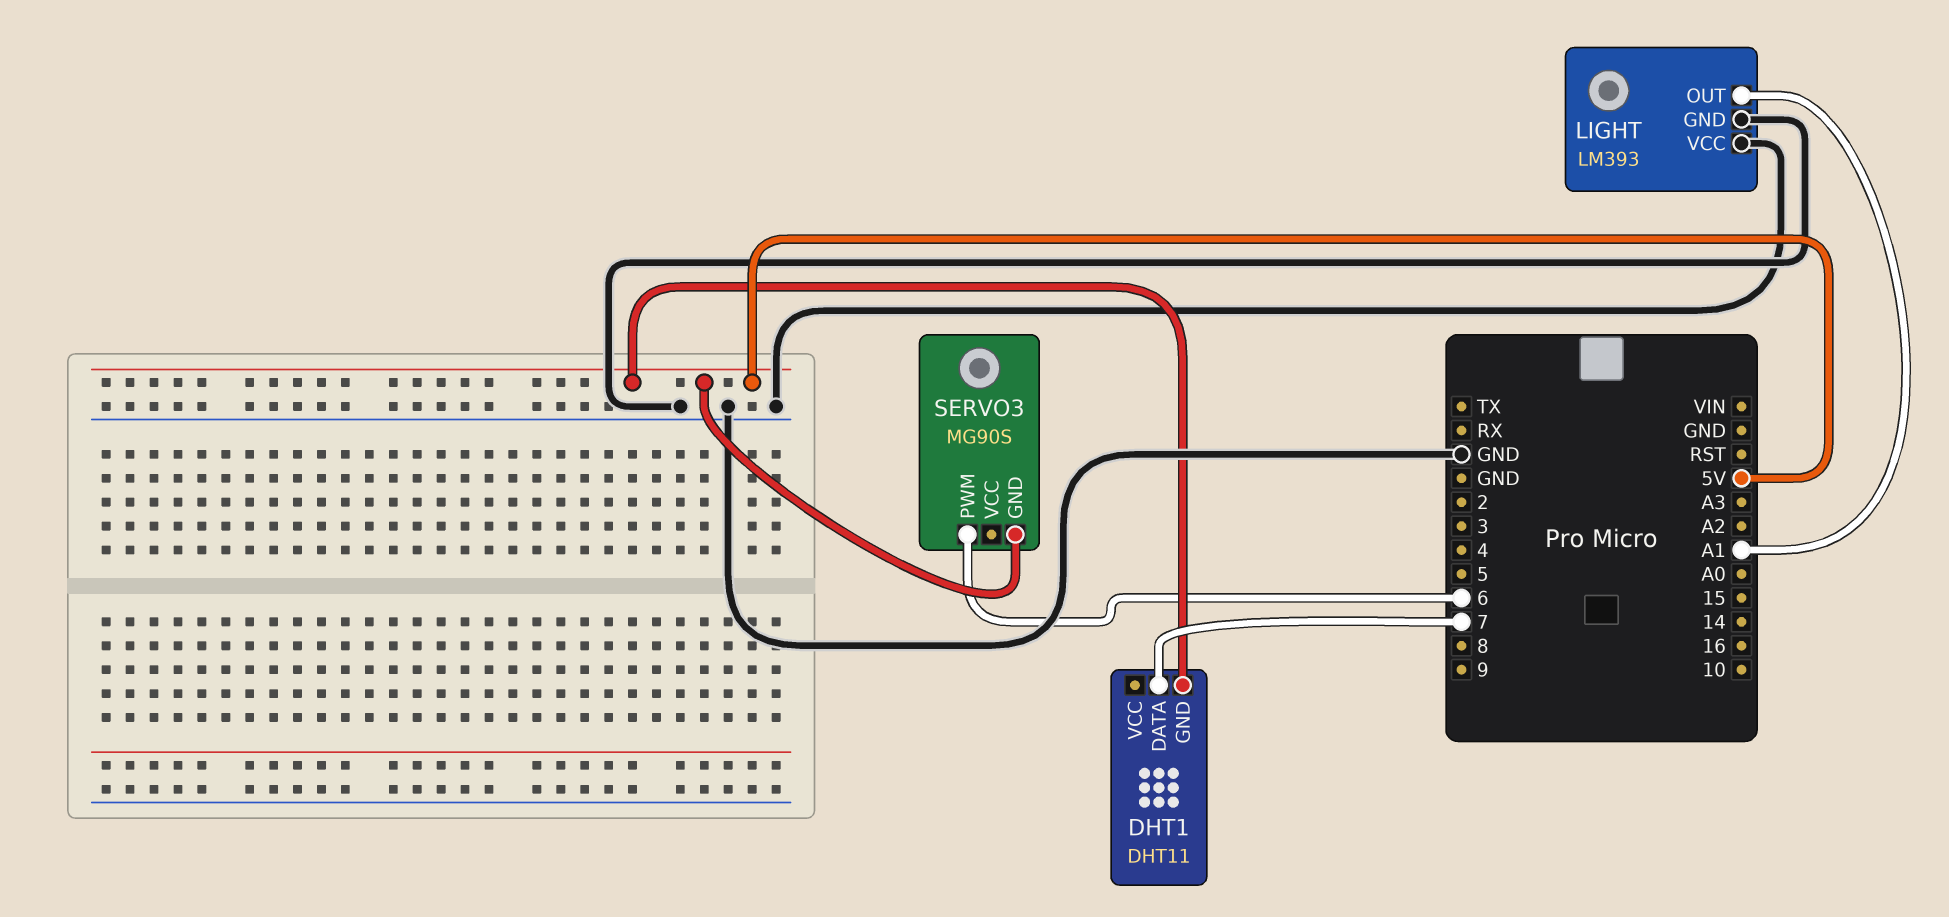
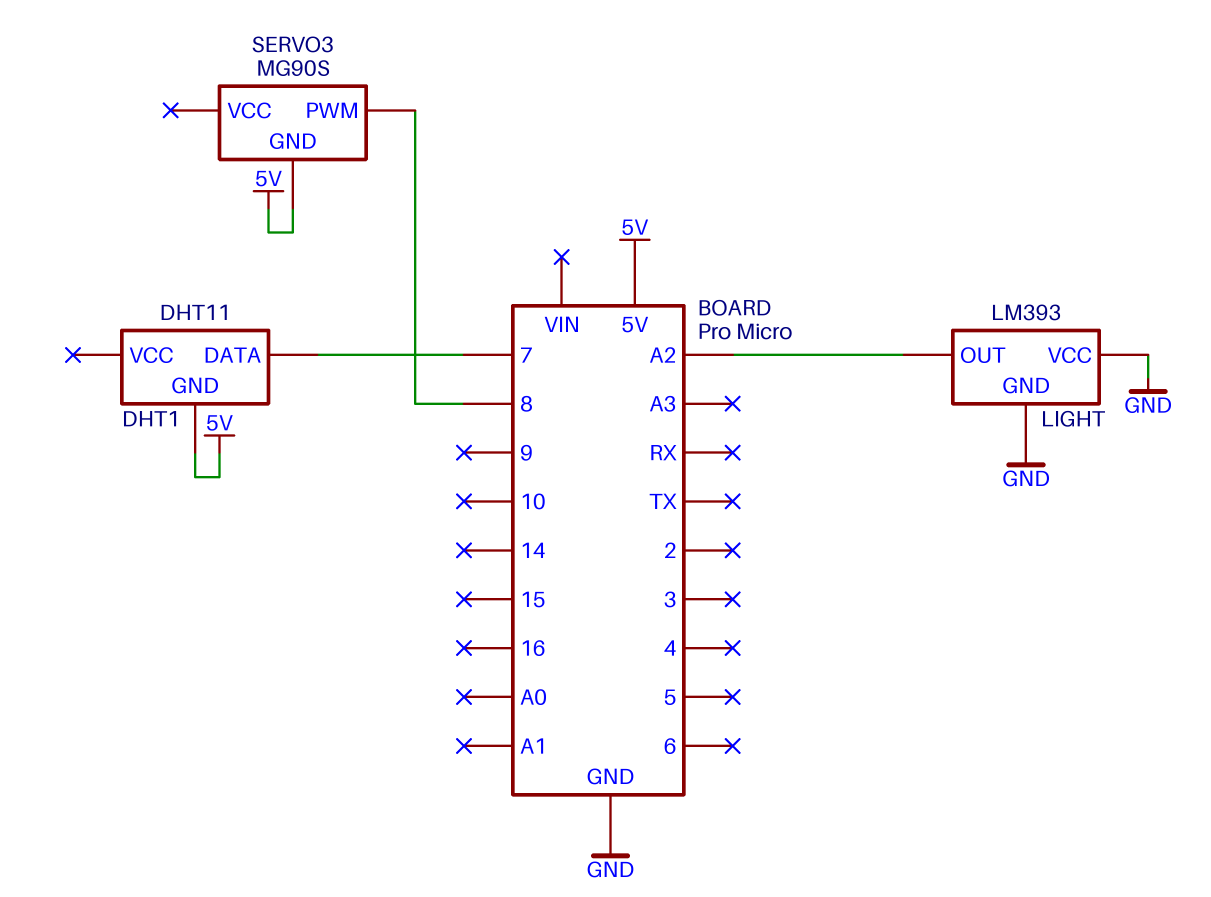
LIGHT pin OUT: A1 -> A2
SERVO3 pin PWM: 6 -> 8

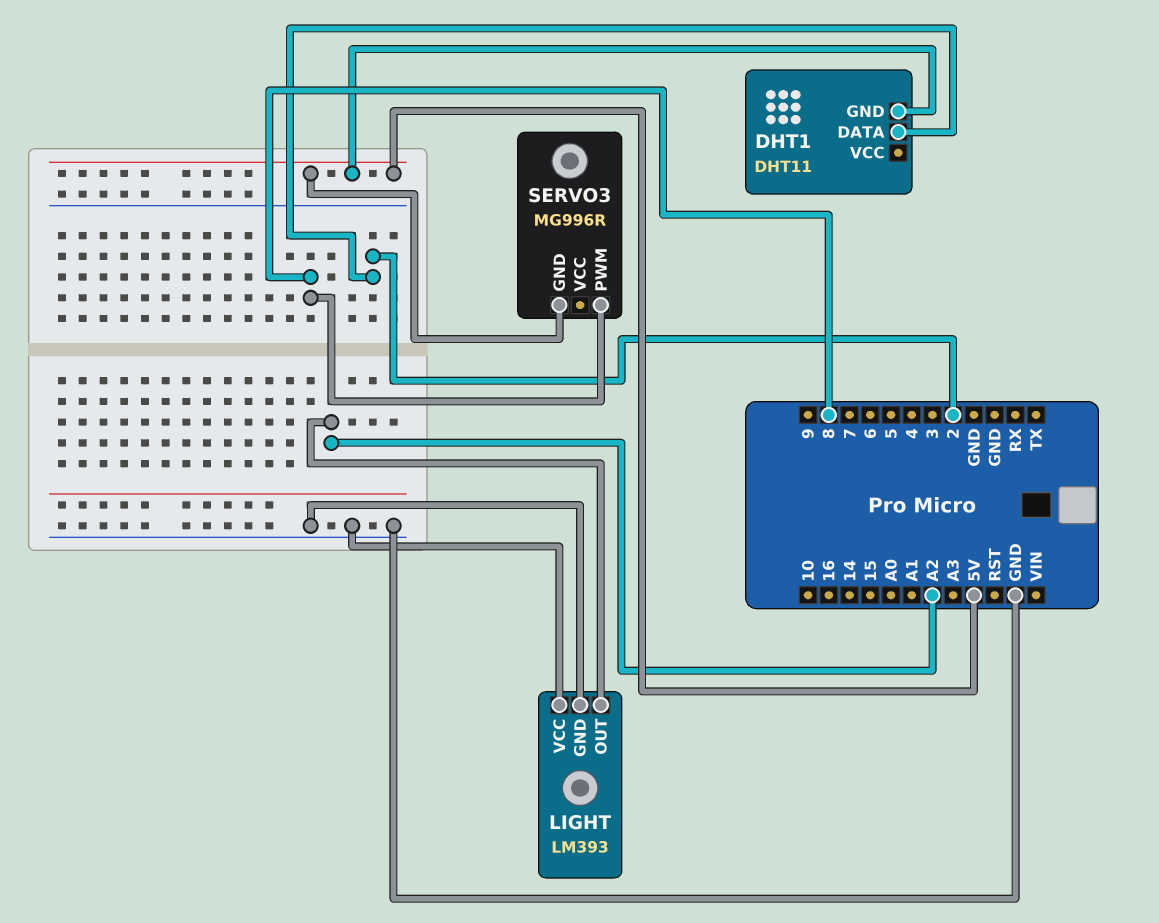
DHT1 pin DATA: 7 -> 2
SERVO3: MG90S -> MG996R

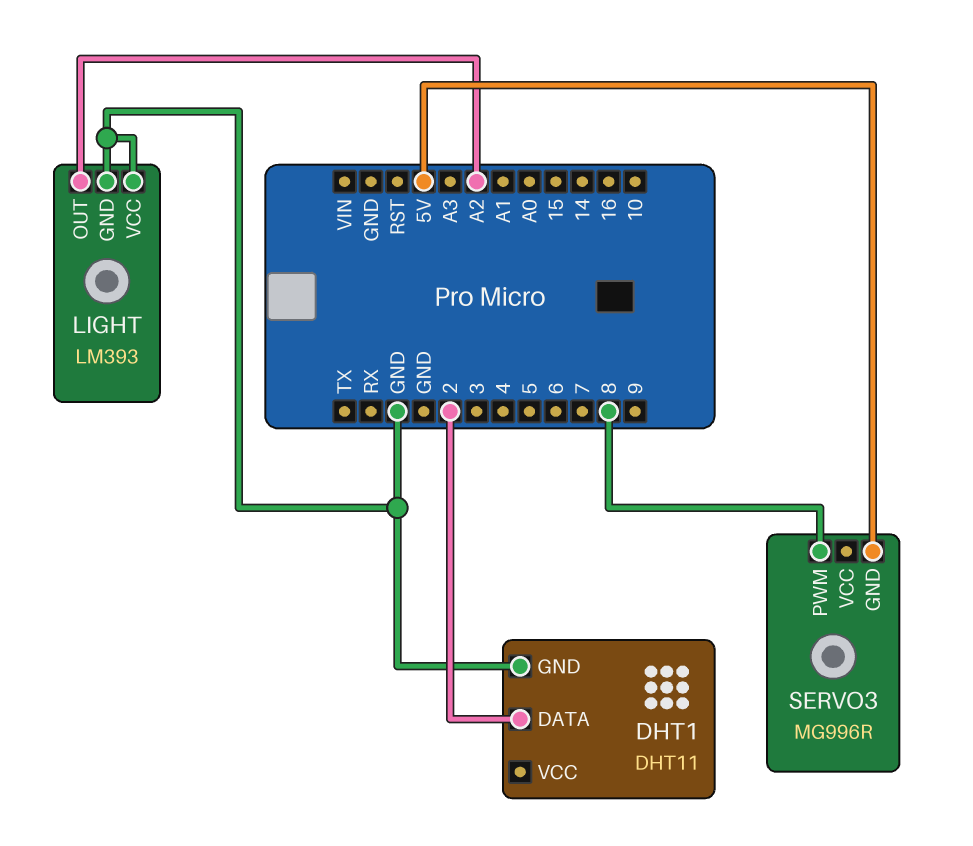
DHT1 pin GND: 5V -> GND

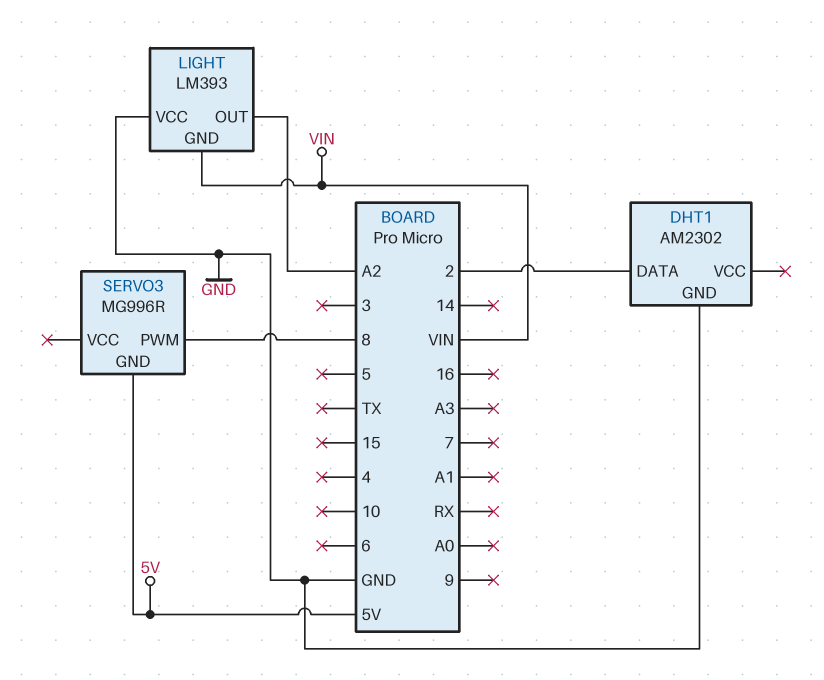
DHT1: DHT11 -> AM2302
LIGHT pin GND: GND -> VIN

